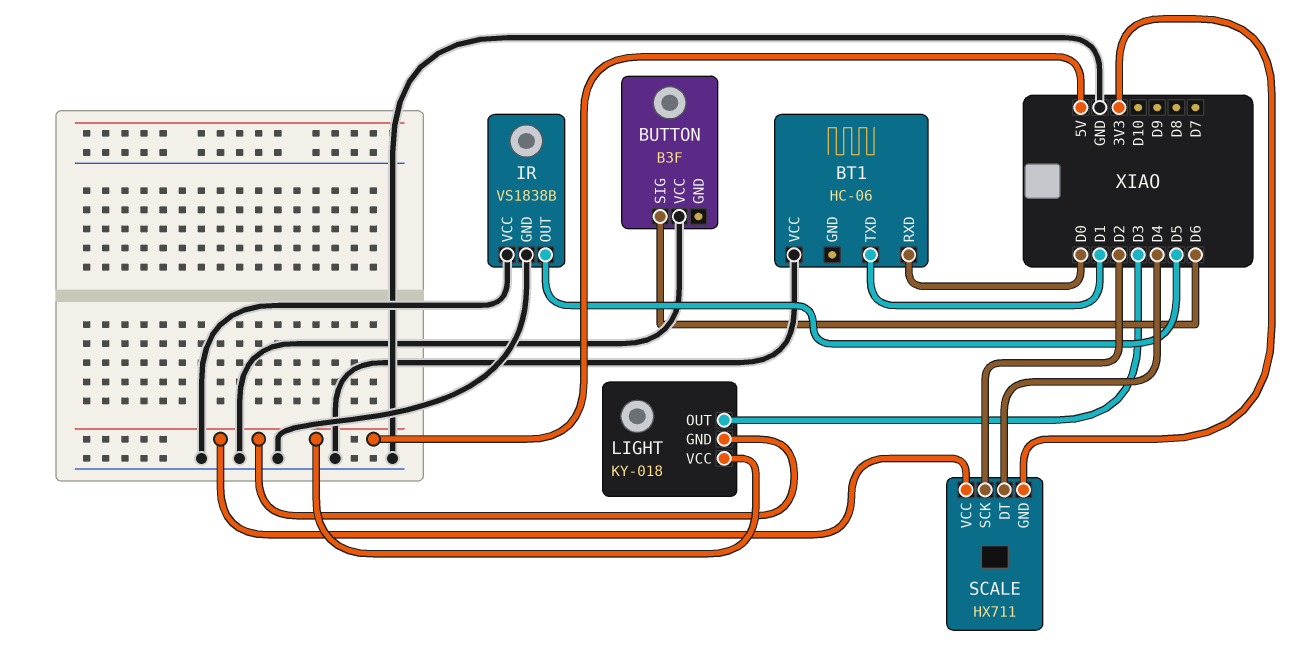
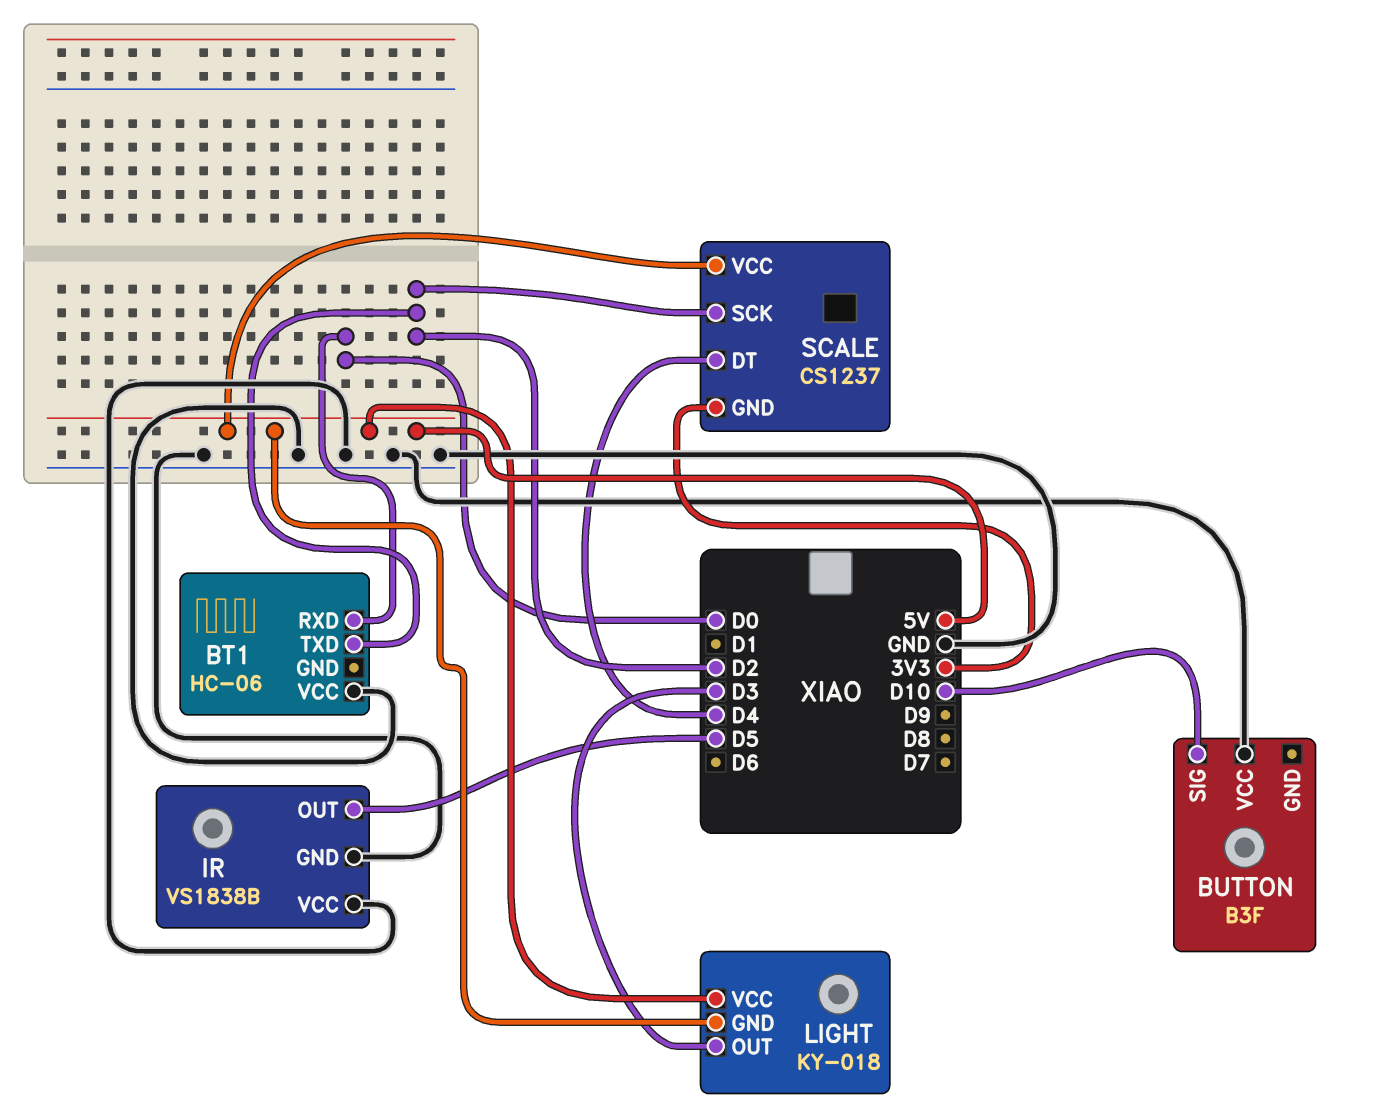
BT1 pin TXD: D1 -> D2
BUTTON pin SIG: D6 -> D10
SCALE: HX711 -> CS1237

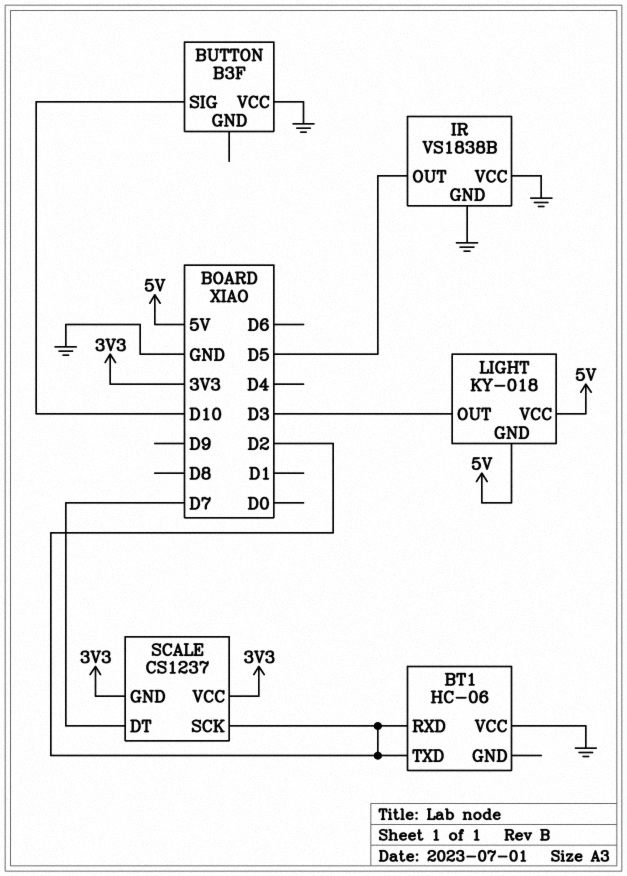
BT1 pin RXD: D0 -> D2
SCALE pin DT: D4 -> D7
SCALE pin VCC: 5V -> 3V3

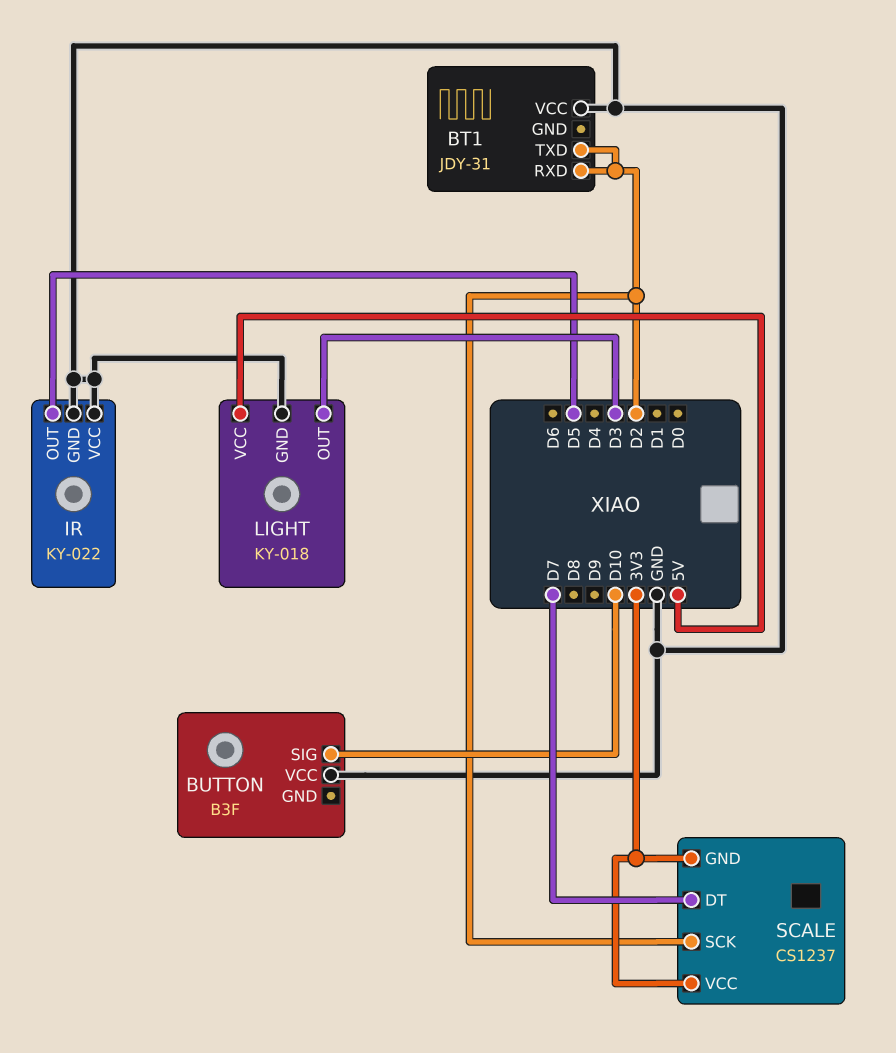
BT1: HC-06 -> JDY-31
IR: VS1838B -> KY-022
LIGHT pin GND: 5V -> GND

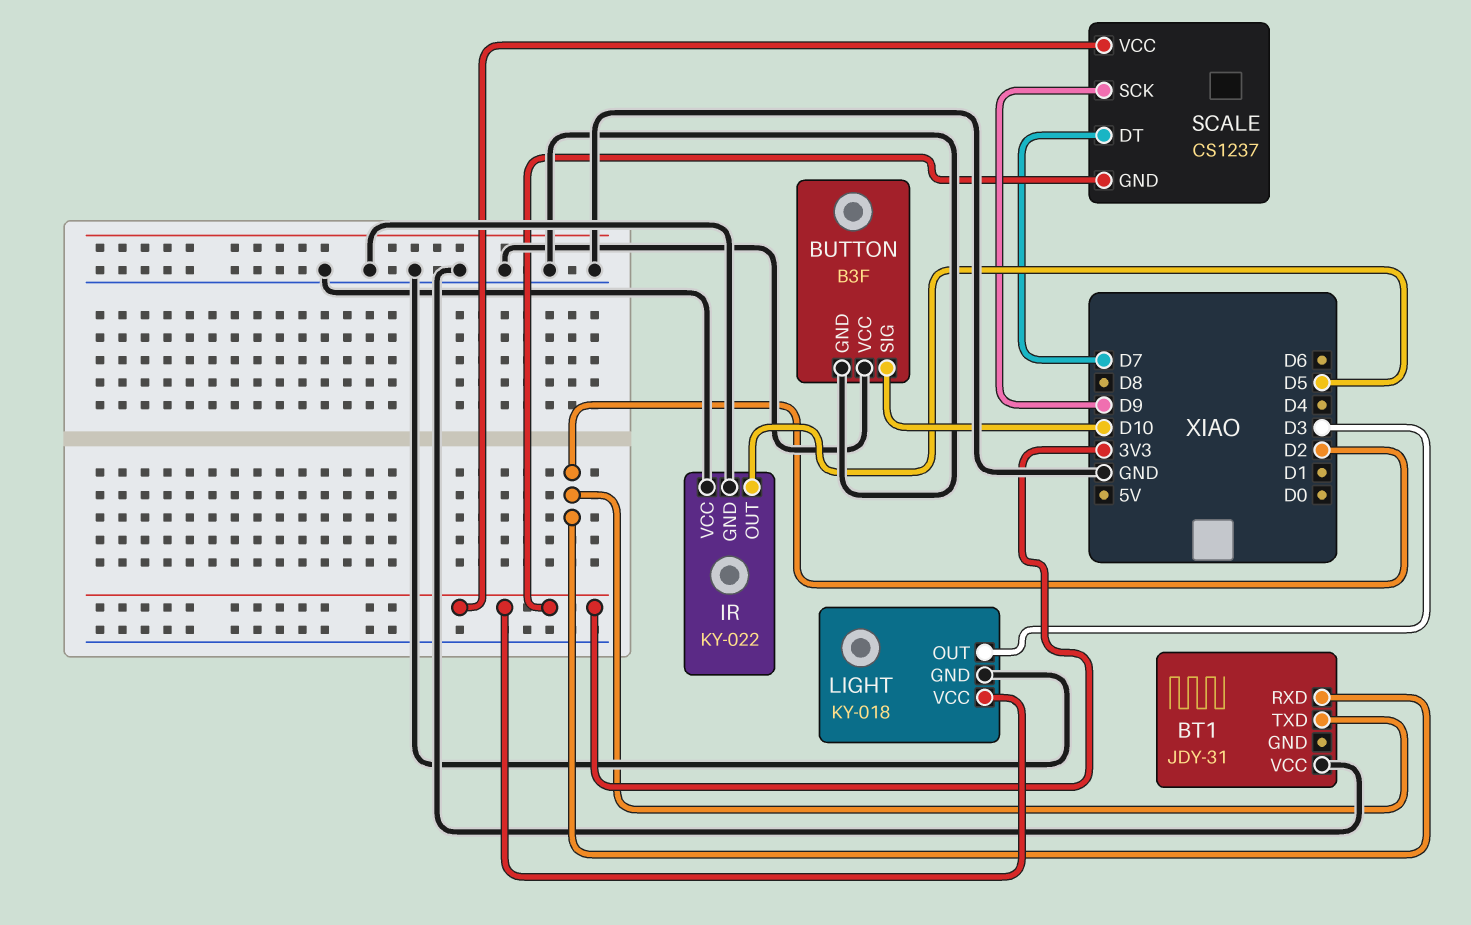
BUTTON pin GND: none -> GND
LIGHT pin VCC: 5V -> 3V3
SCALE pin SCK: D2 -> D9

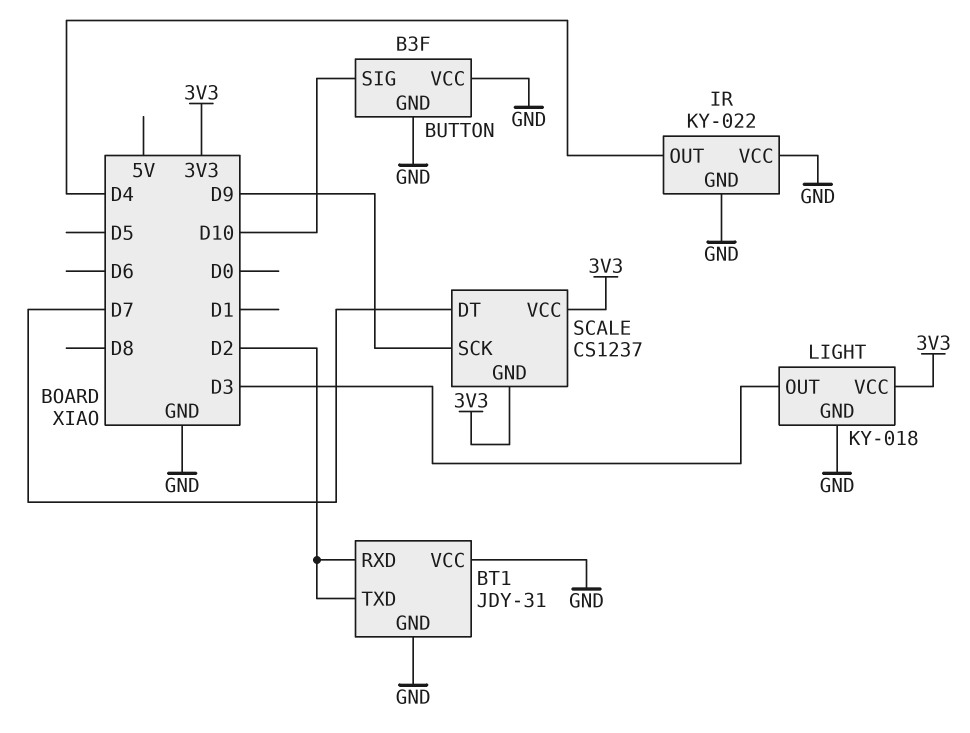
BT1 pin GND: none -> GND
IR pin OUT: D5 -> D4

